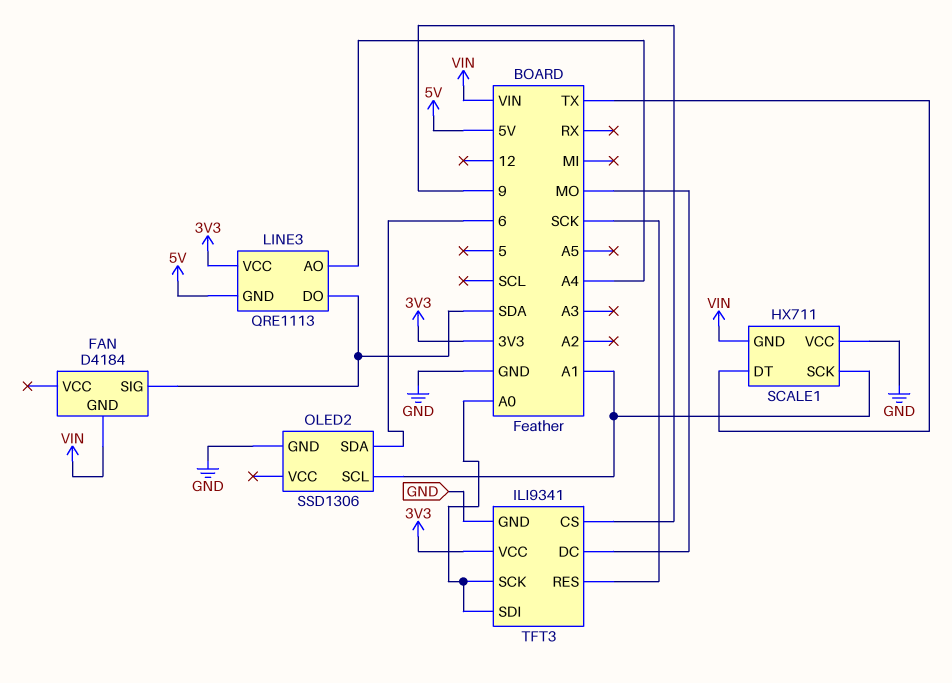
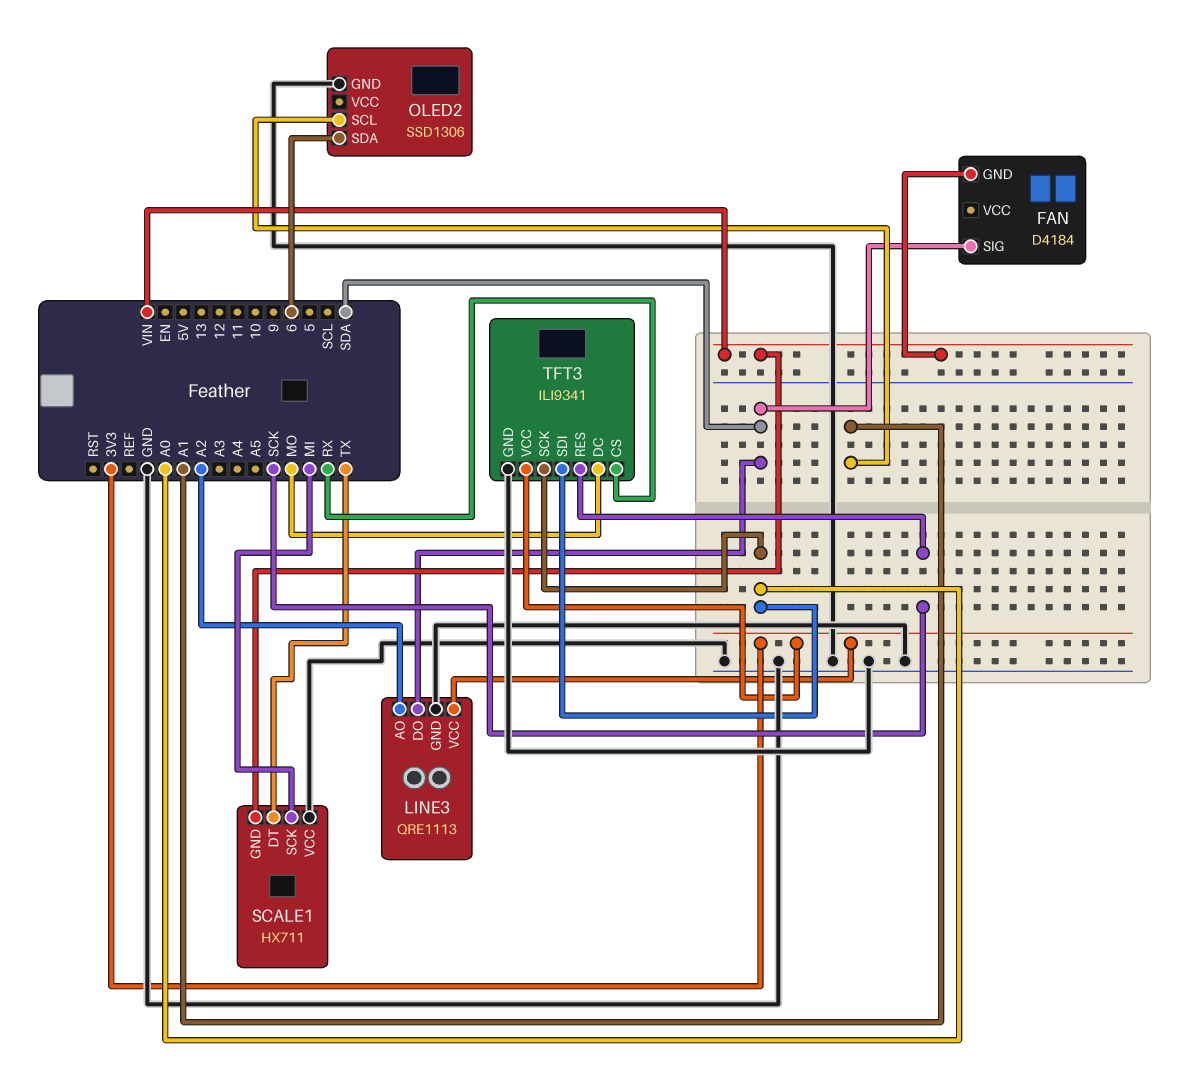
LINE3 pin AO: A4 -> A2
LINE3 pin GND: 5V -> GND
SCALE1 pin SCK: A1 -> MI
TFT3 pin CS: 9 -> RX

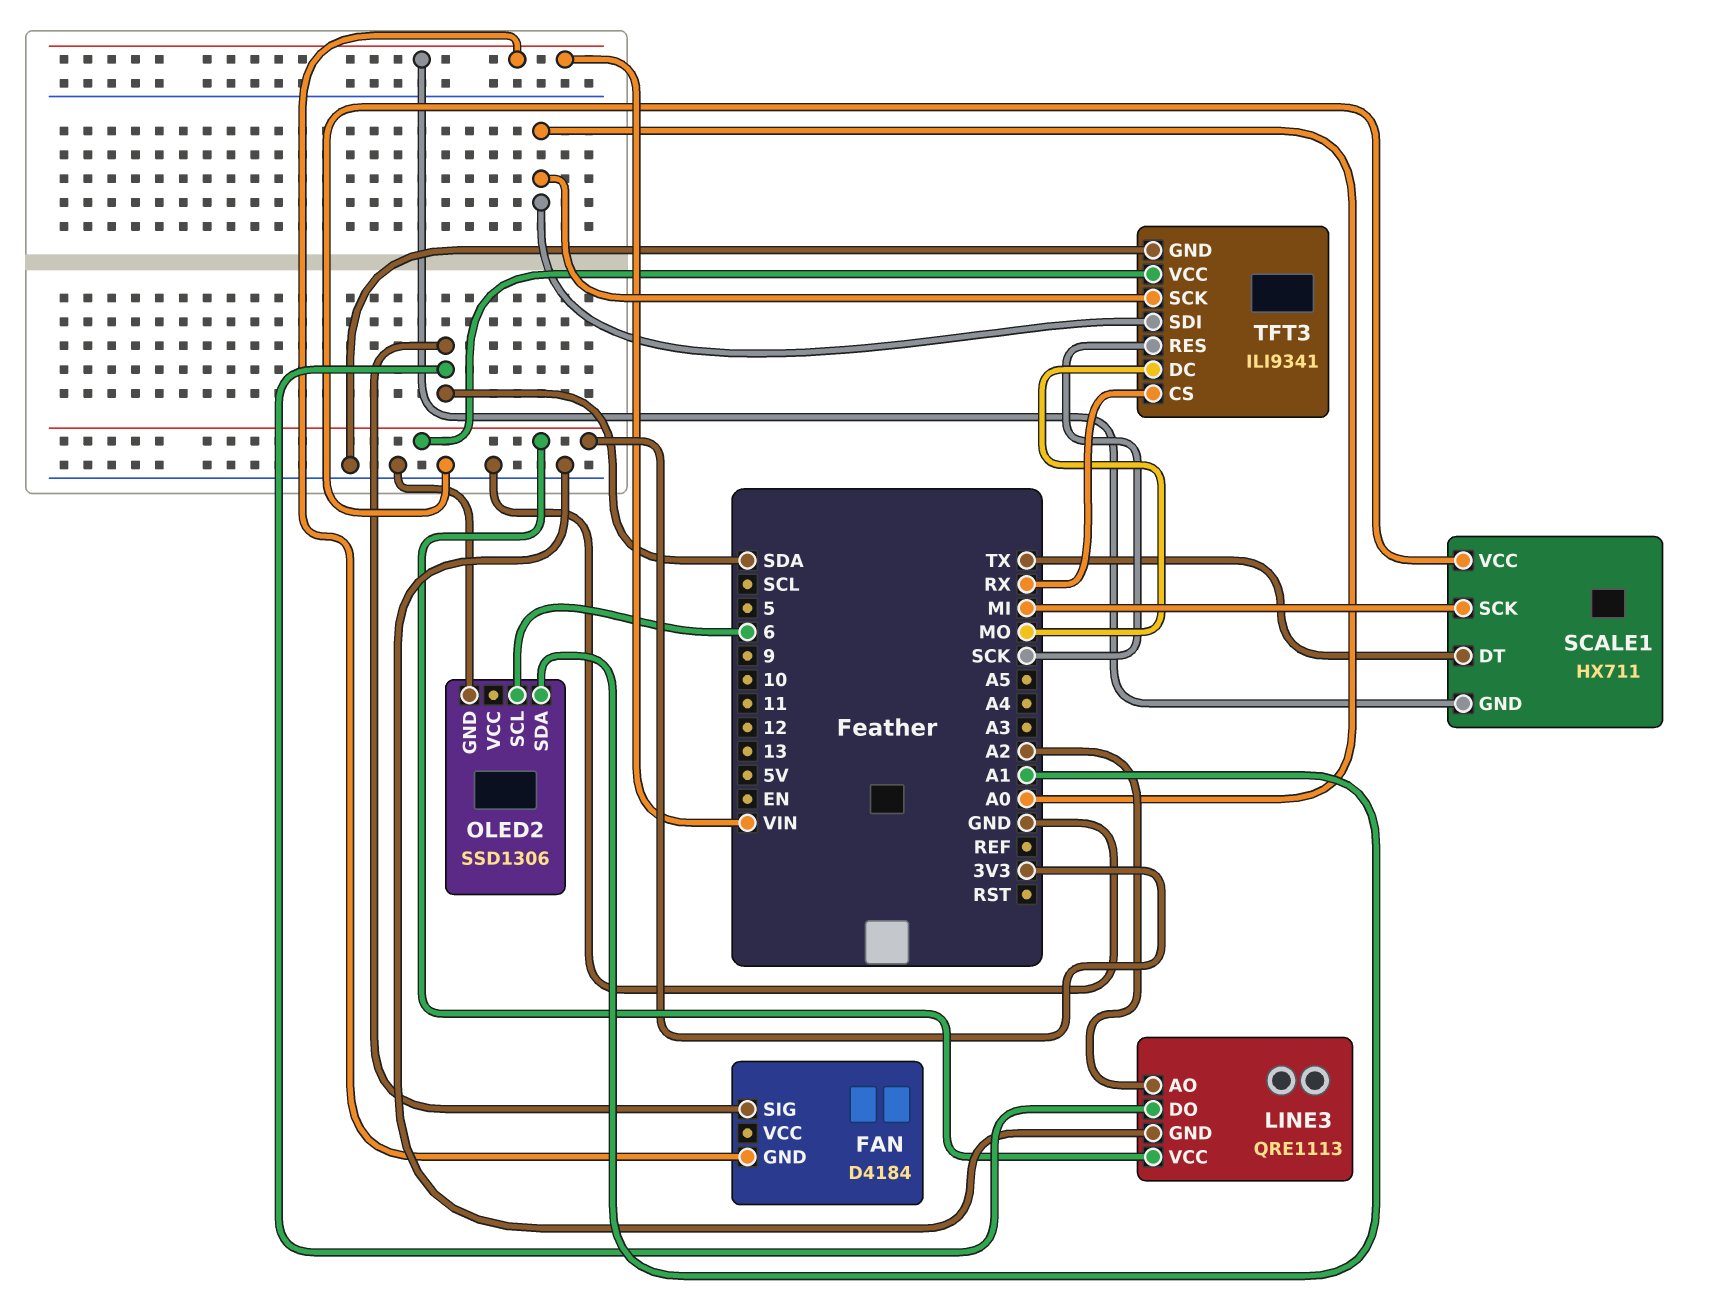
OLED2 pin SCL: A1 -> 6
OLED2 pin SDA: 6 -> A1

